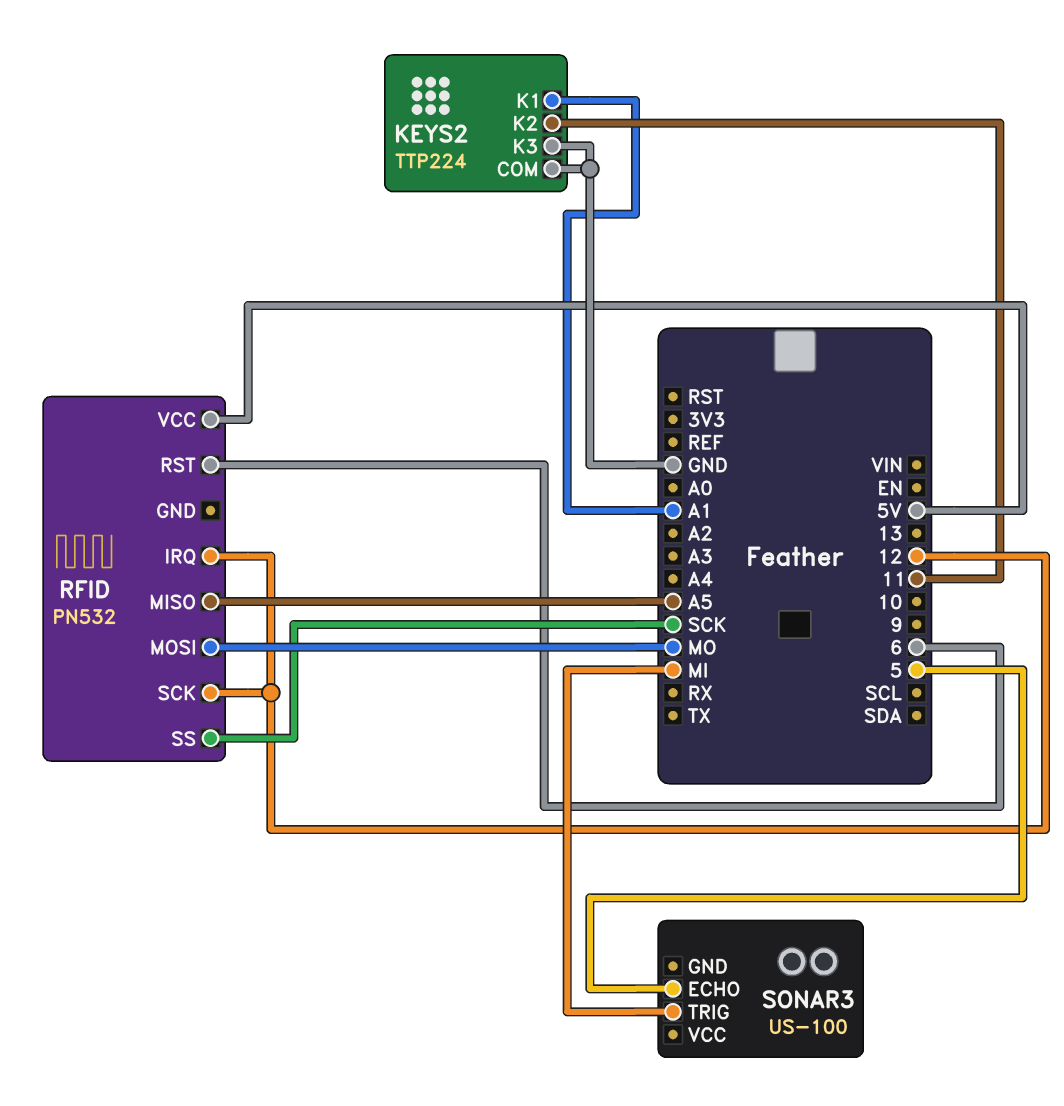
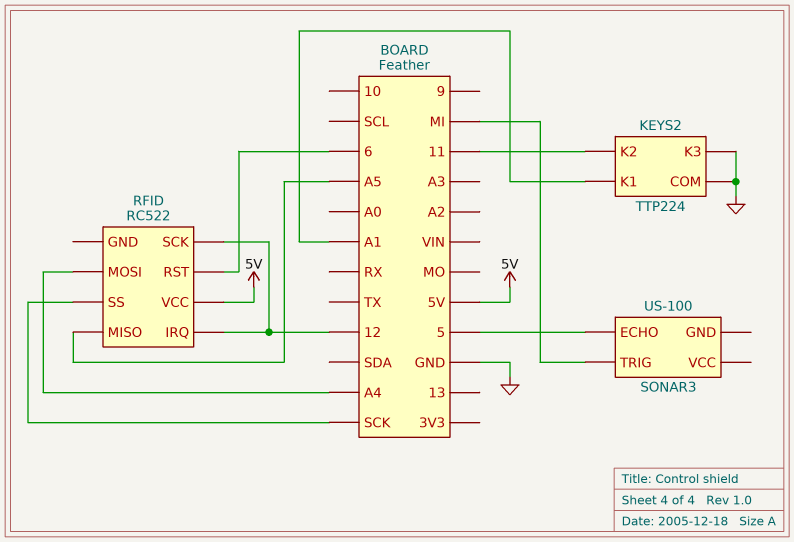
RFID: PN532 -> RC522
RFID pin MOSI: MO -> A4

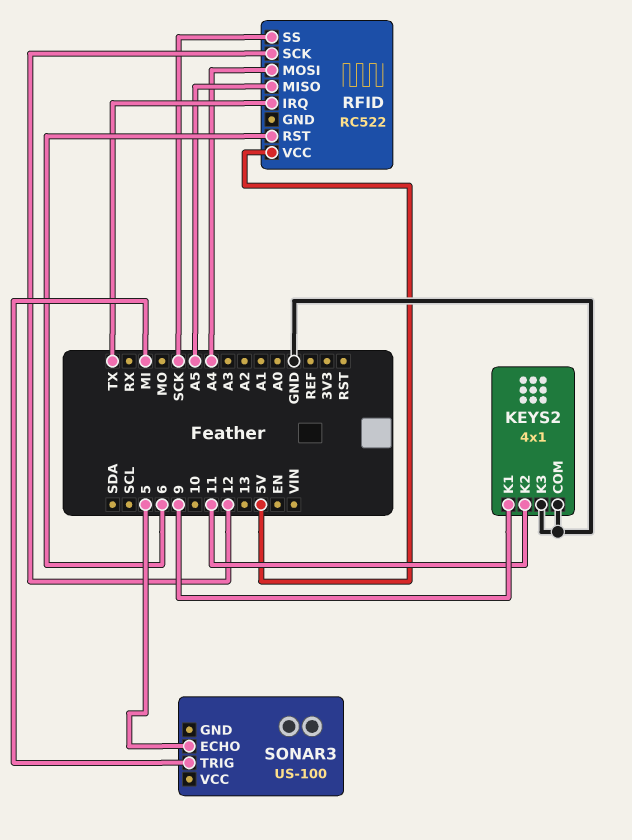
KEYS2: TTP224 -> 4x1
KEYS2 pin K1: A1 -> 9
RFID pin IRQ: 12 -> TX

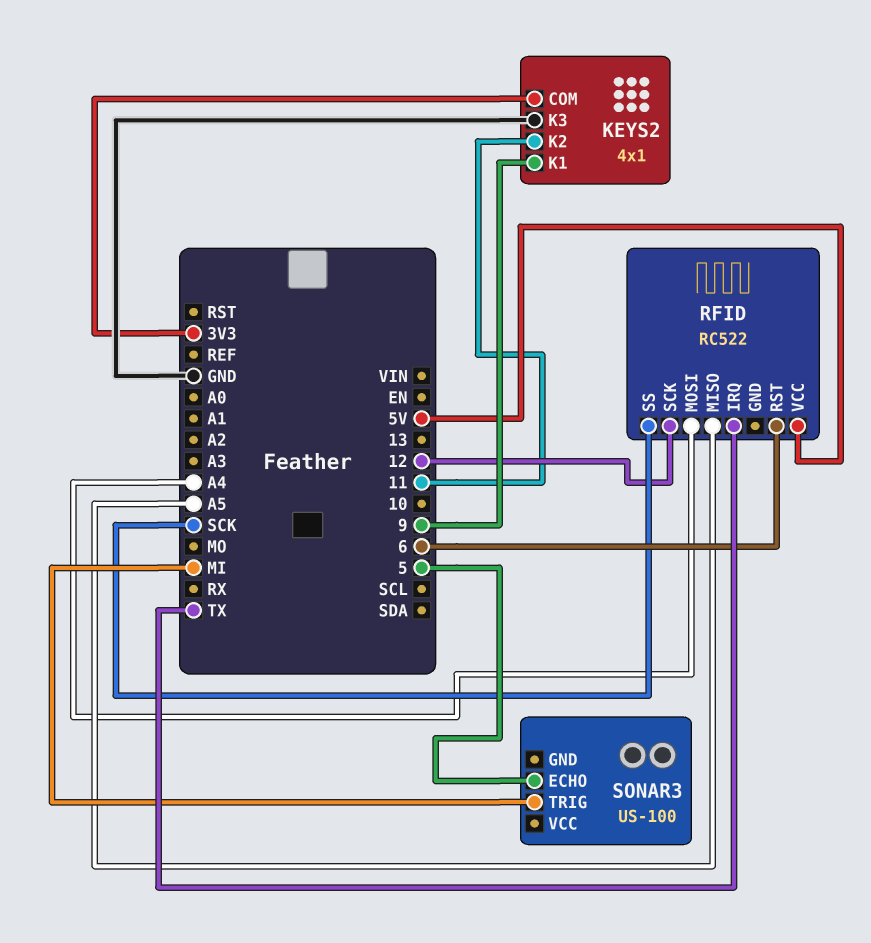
KEYS2 pin COM: GND -> 3V3

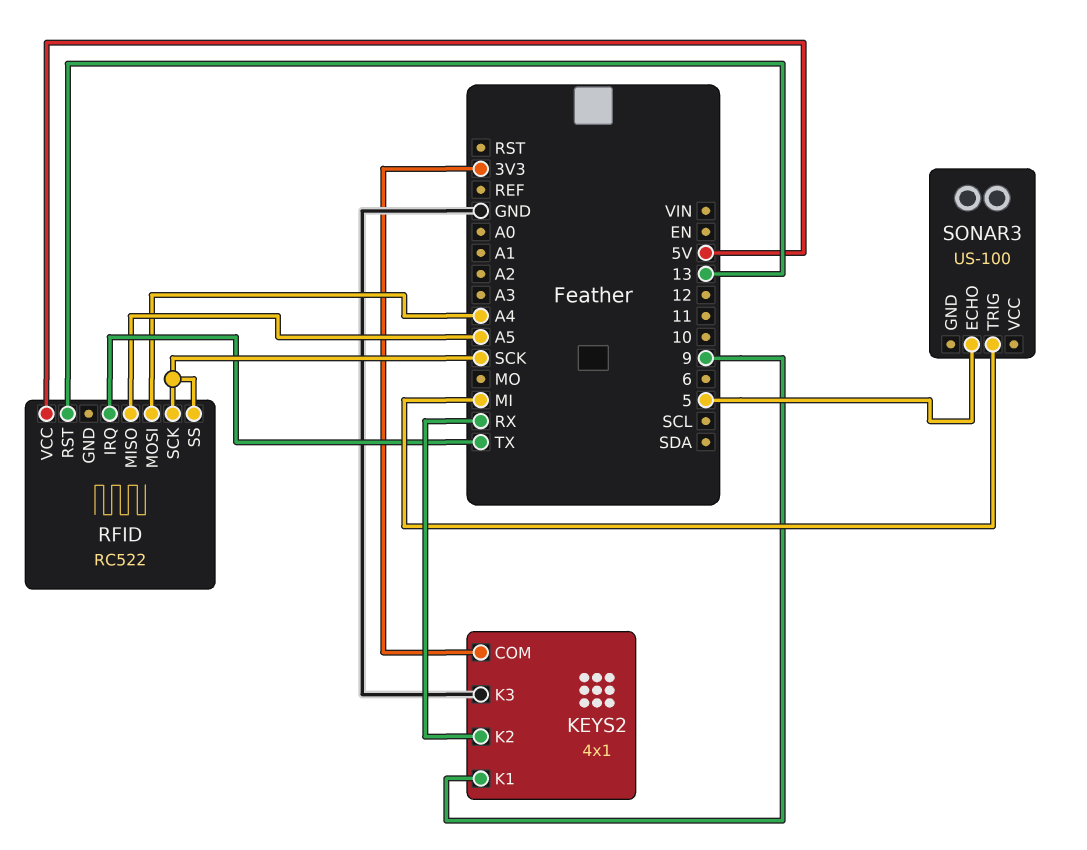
KEYS2 pin K2: 11 -> RX
RFID pin RST: 6 -> 13
RFID pin SCK: 12 -> SCK

